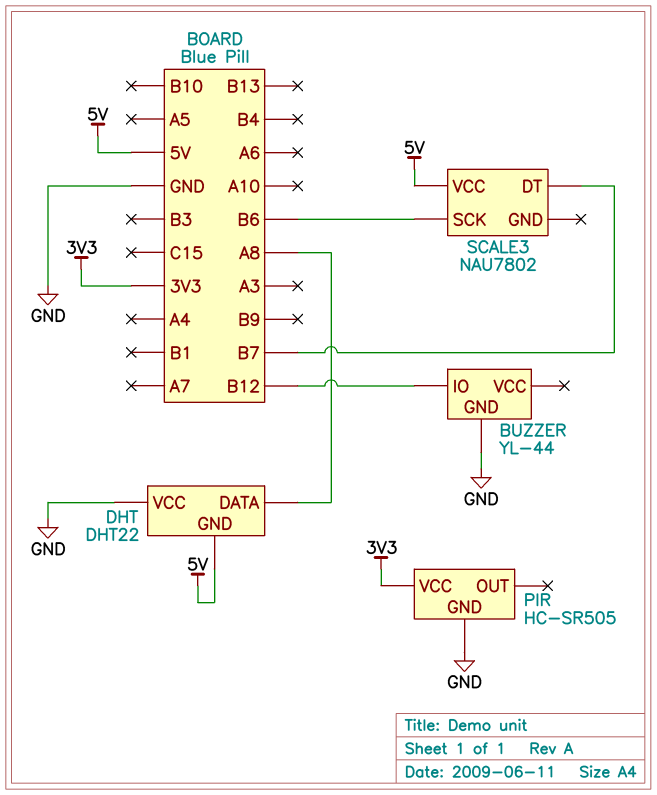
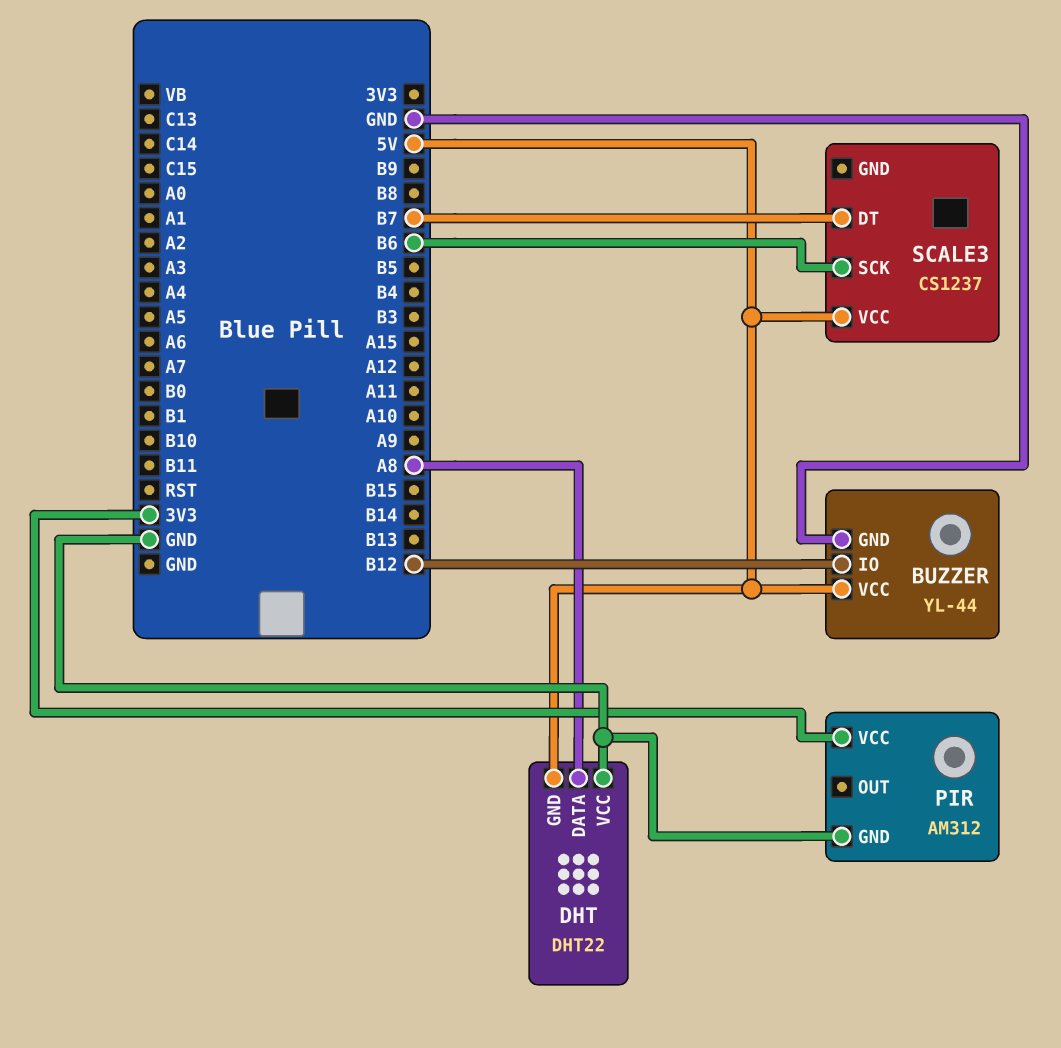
BUZZER pin VCC: none -> 5V
PIR: HC-SR505 -> AM312
SCALE3: NAU7802 -> CS1237

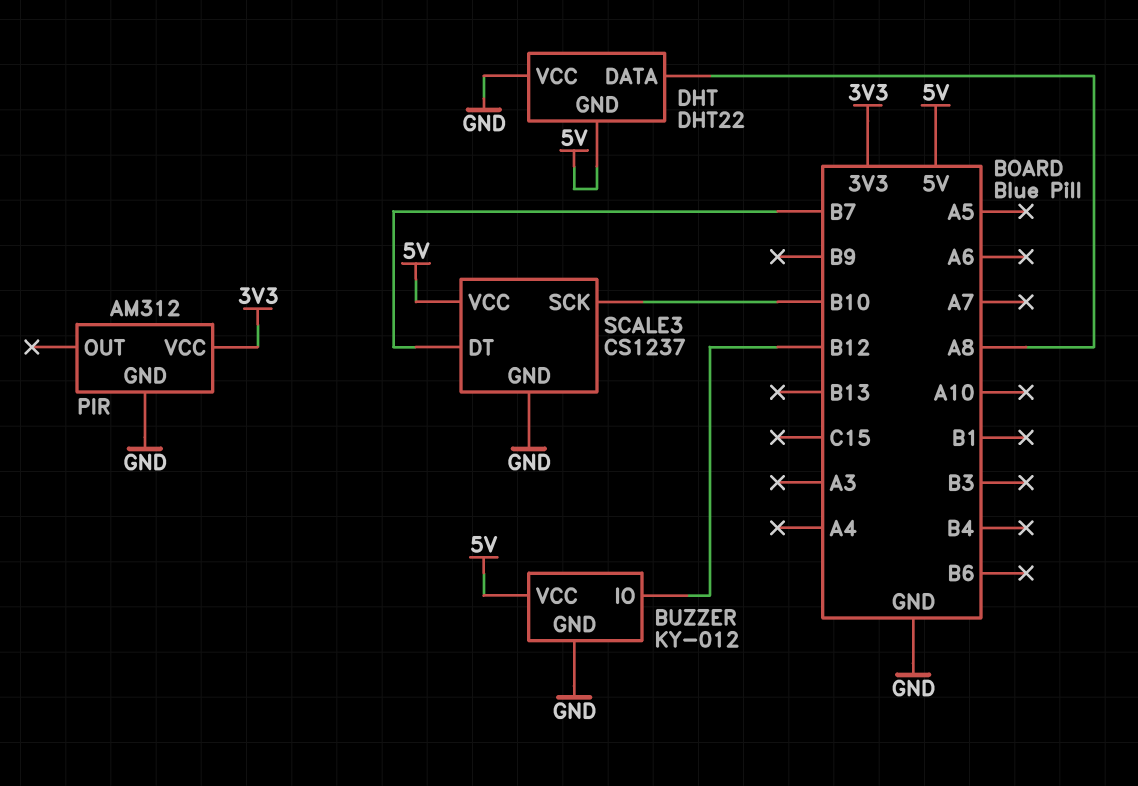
BUZZER: YL-44 -> KY-012
SCALE3 pin GND: none -> GND
SCALE3 pin SCK: B6 -> B10

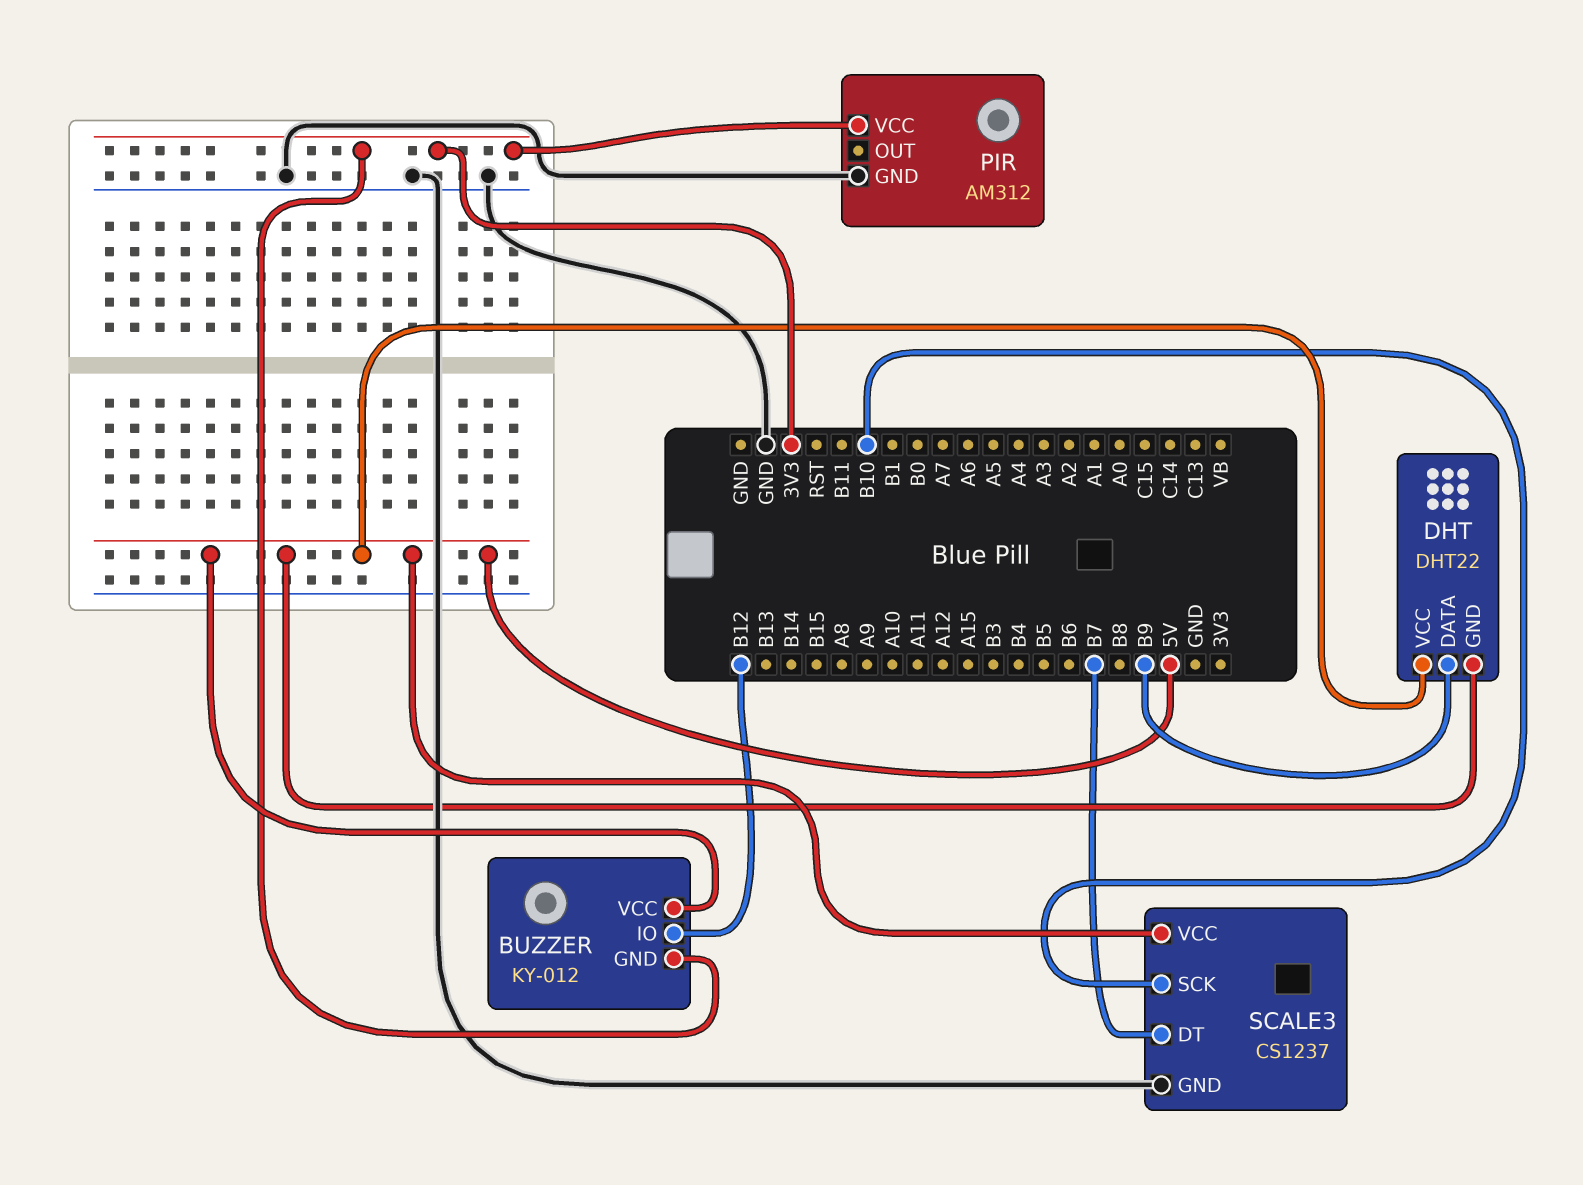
BUZZER pin GND: GND -> 3V3
DHT pin DATA: A8 -> B9
DHT pin VCC: GND -> 5V

